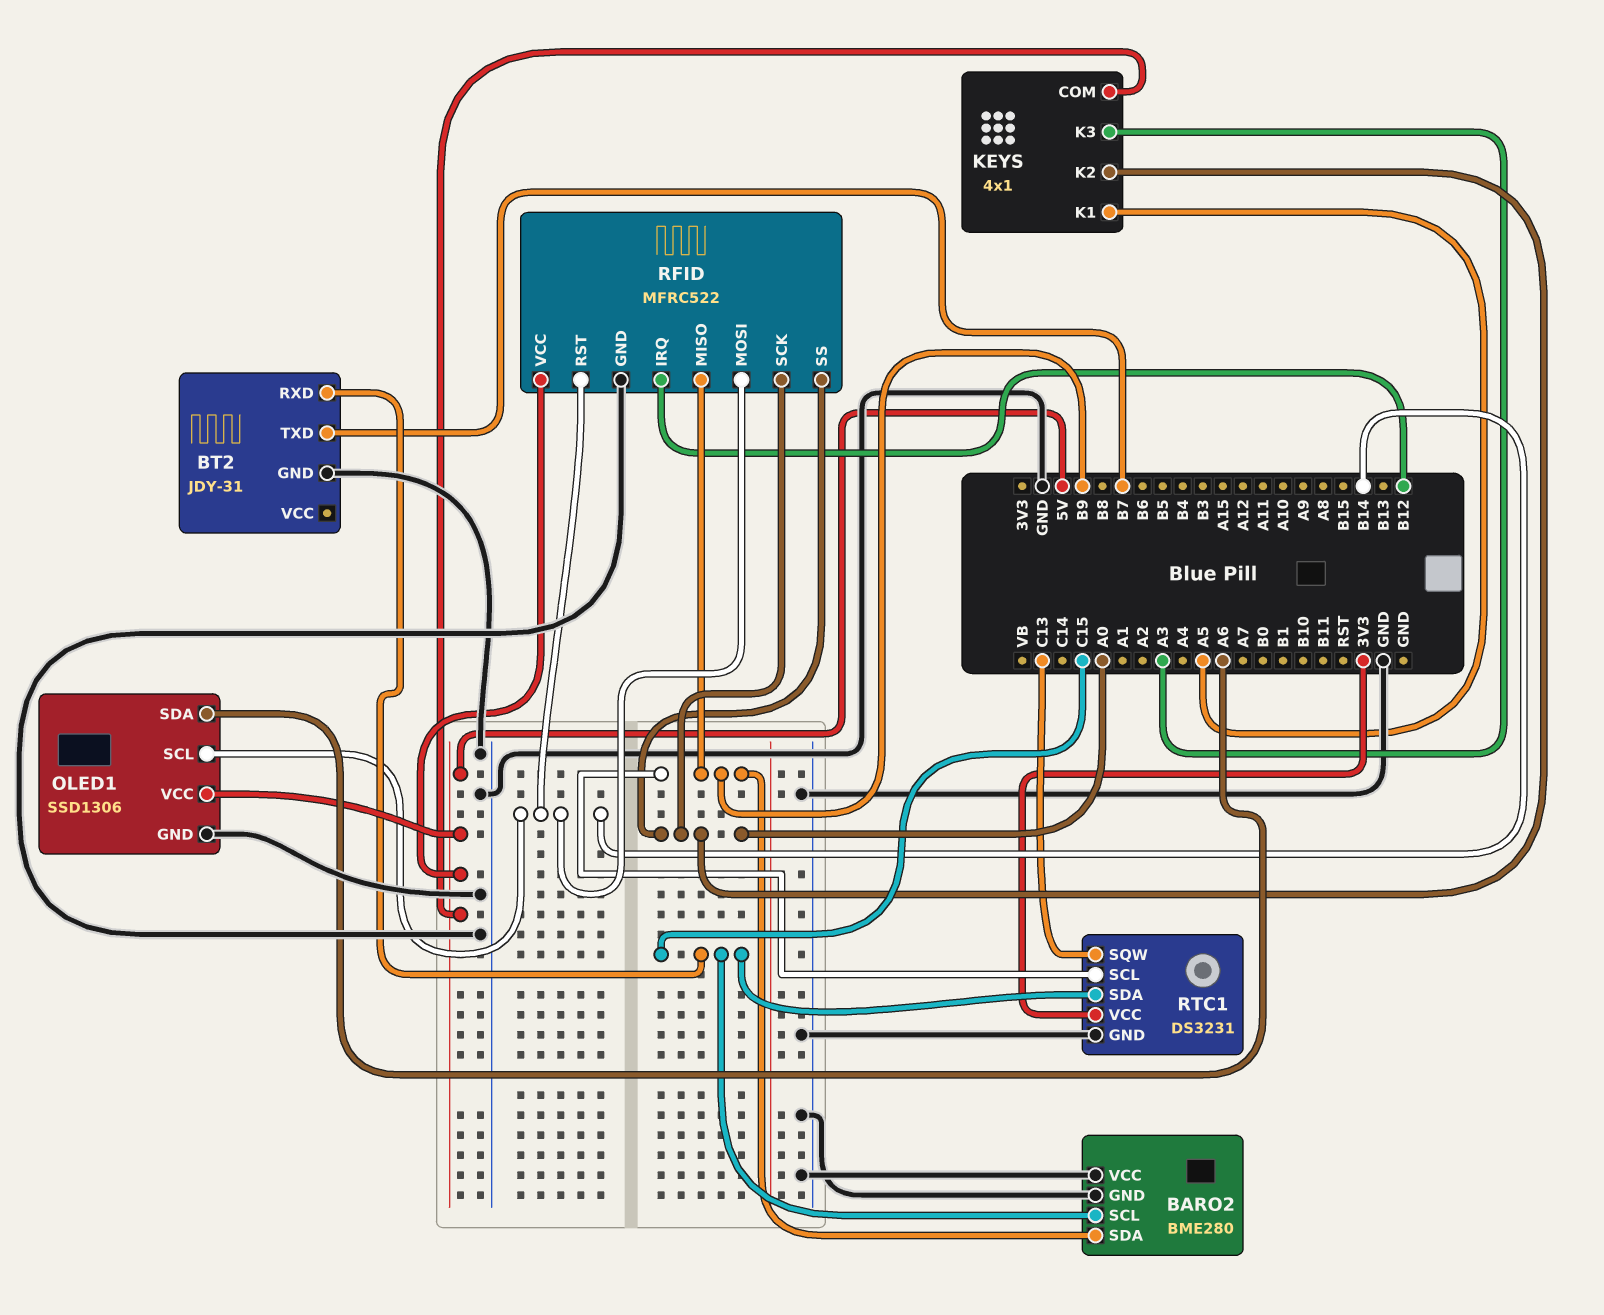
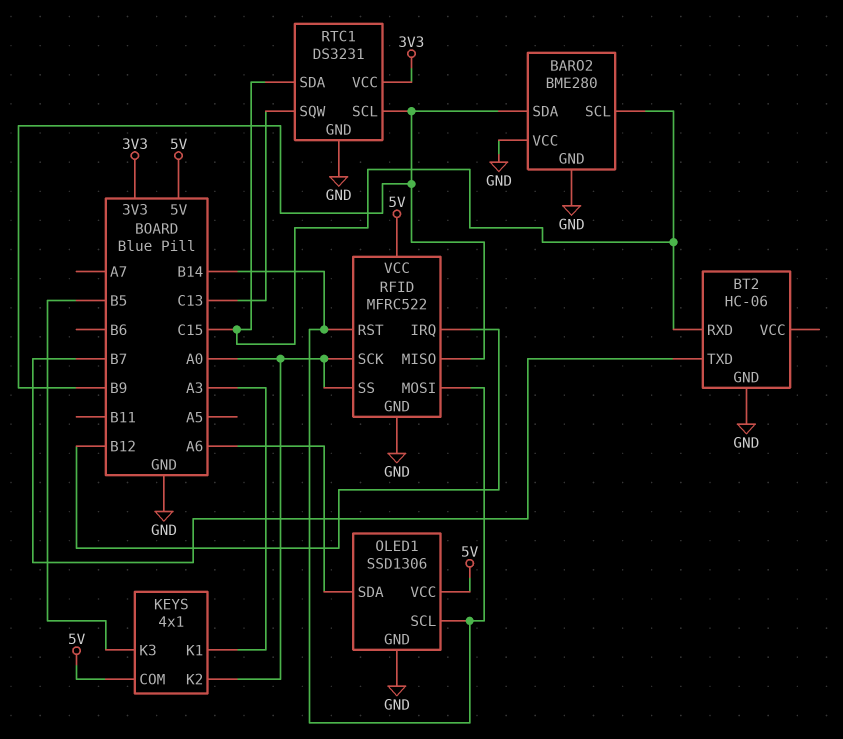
BT2: JDY-31 -> HC-06
KEYS pin K1: A5 -> A3
KEYS pin K3: A3 -> B5

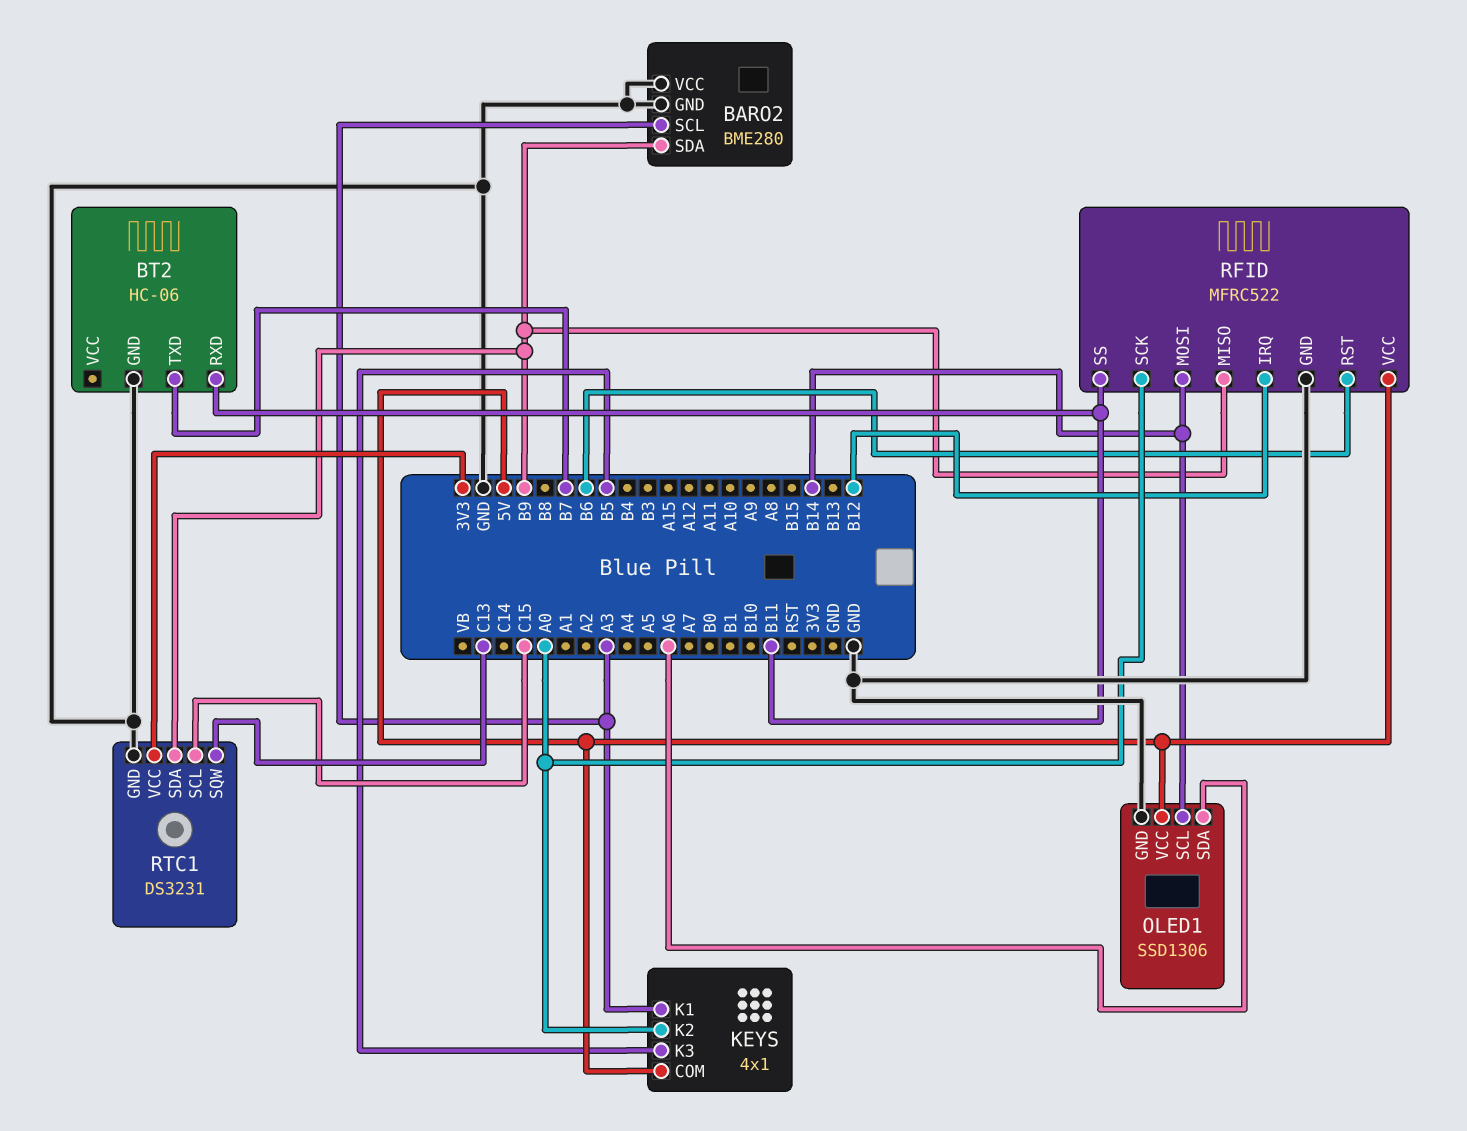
BARO2 pin SCL: C15 -> A3
BT2 pin RXD: C15 -> B11
RFID pin RST: B14 -> B6
RFID pin SS: A0 -> B11
RTC1 pin SCL: B9 -> C15
RTC1 pin SDA: C15 -> B9

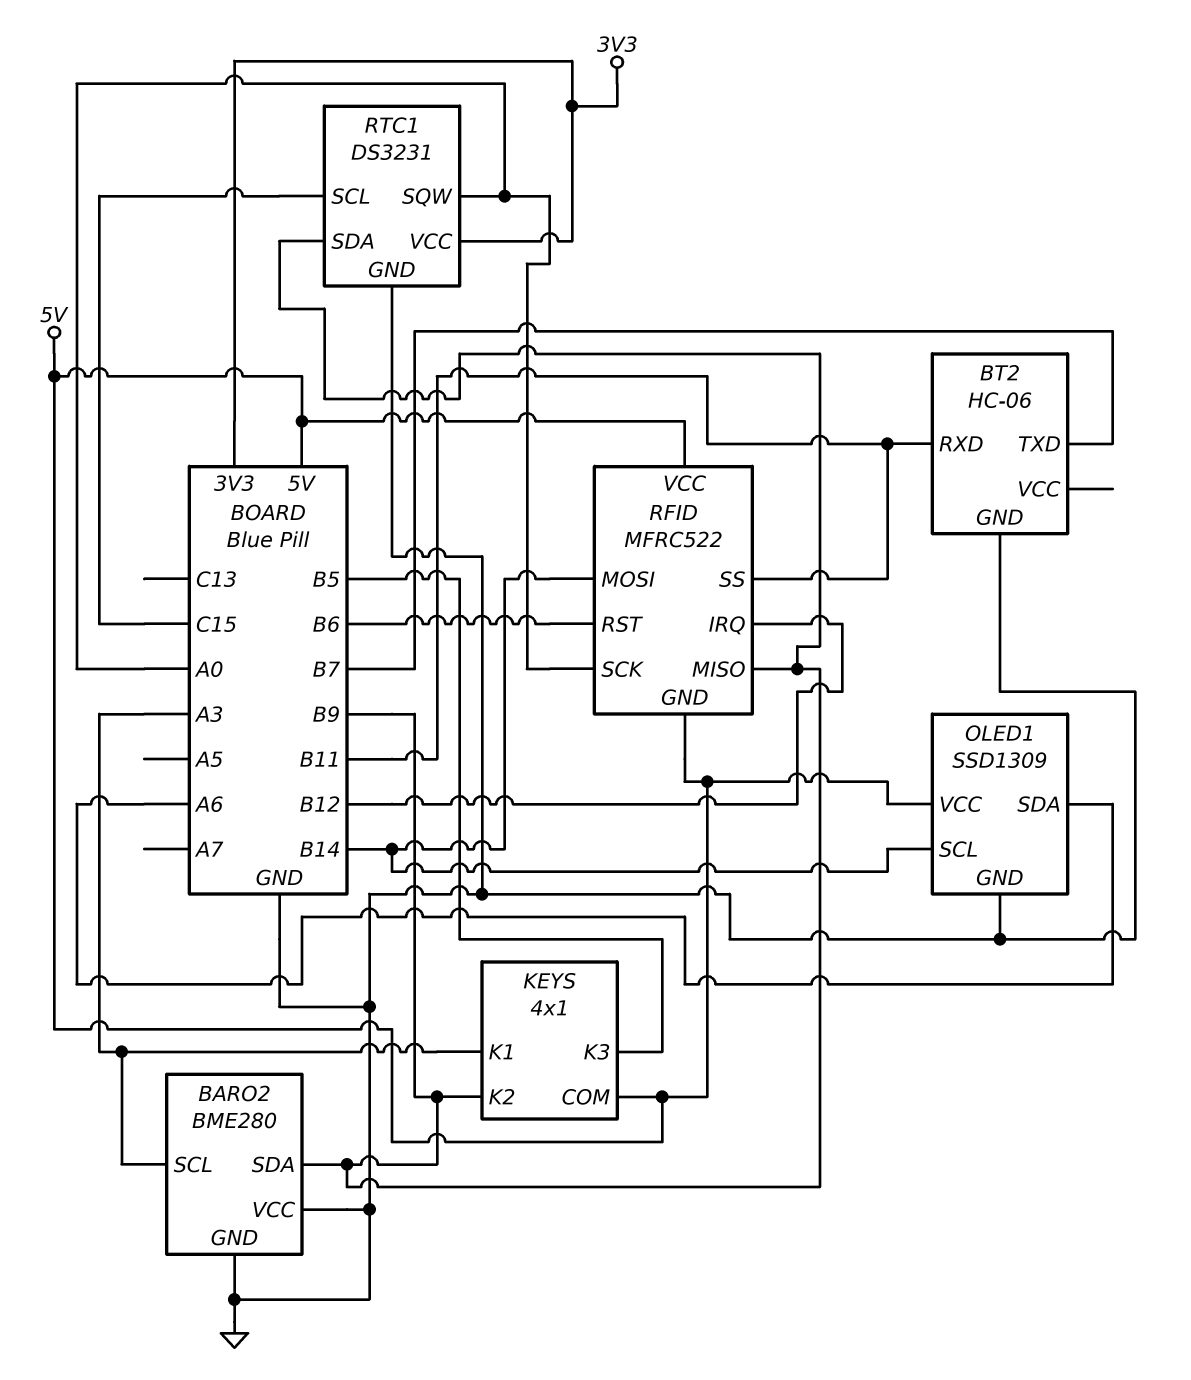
KEYS pin K2: A0 -> B9
OLED1: SSD1306 -> SSD1309
RFID pin GND: GND -> 5V
RTC1 pin SQW: C13 -> A0

